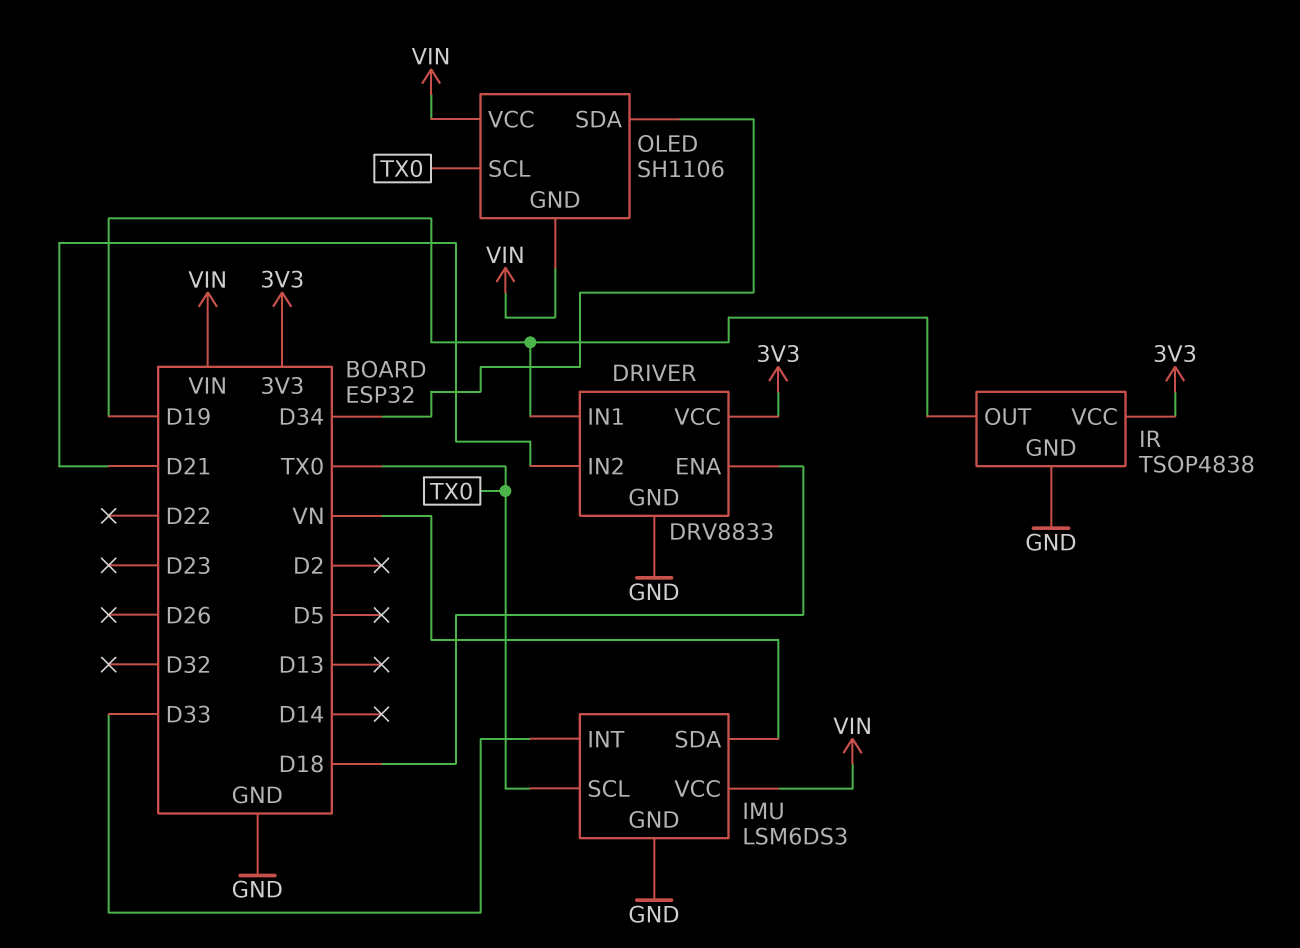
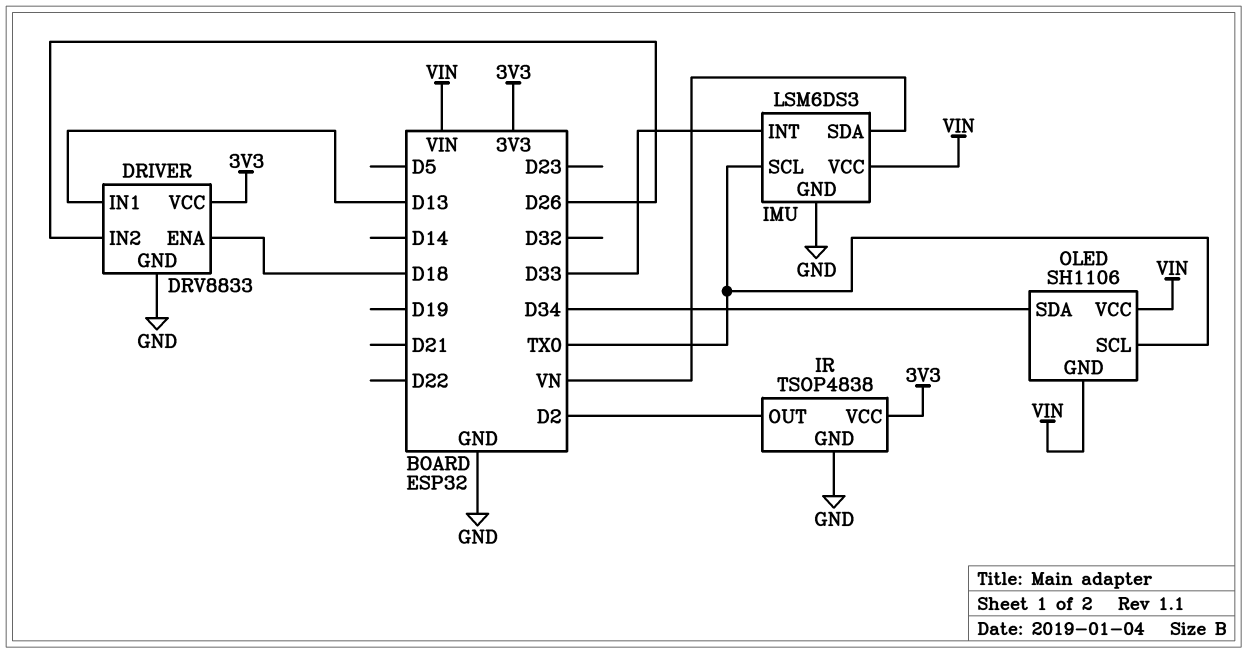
DRIVER pin IN1: D19 -> D13
DRIVER pin IN2: D21 -> D26
IR pin OUT: D19 -> D2

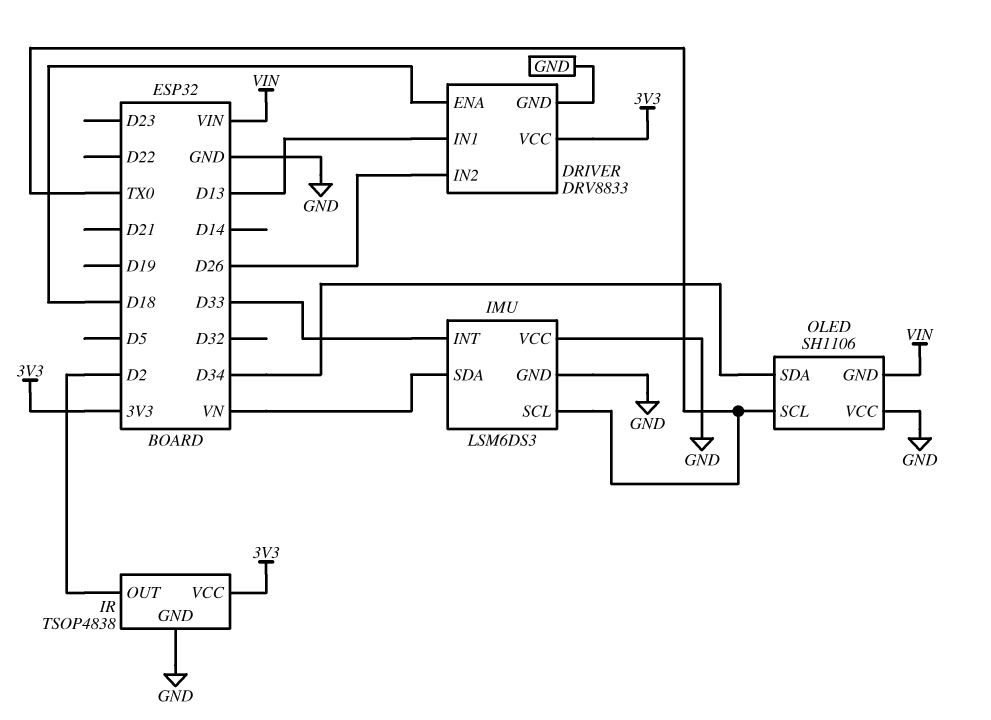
IMU pin VCC: VIN -> GND
OLED pin VCC: VIN -> GND

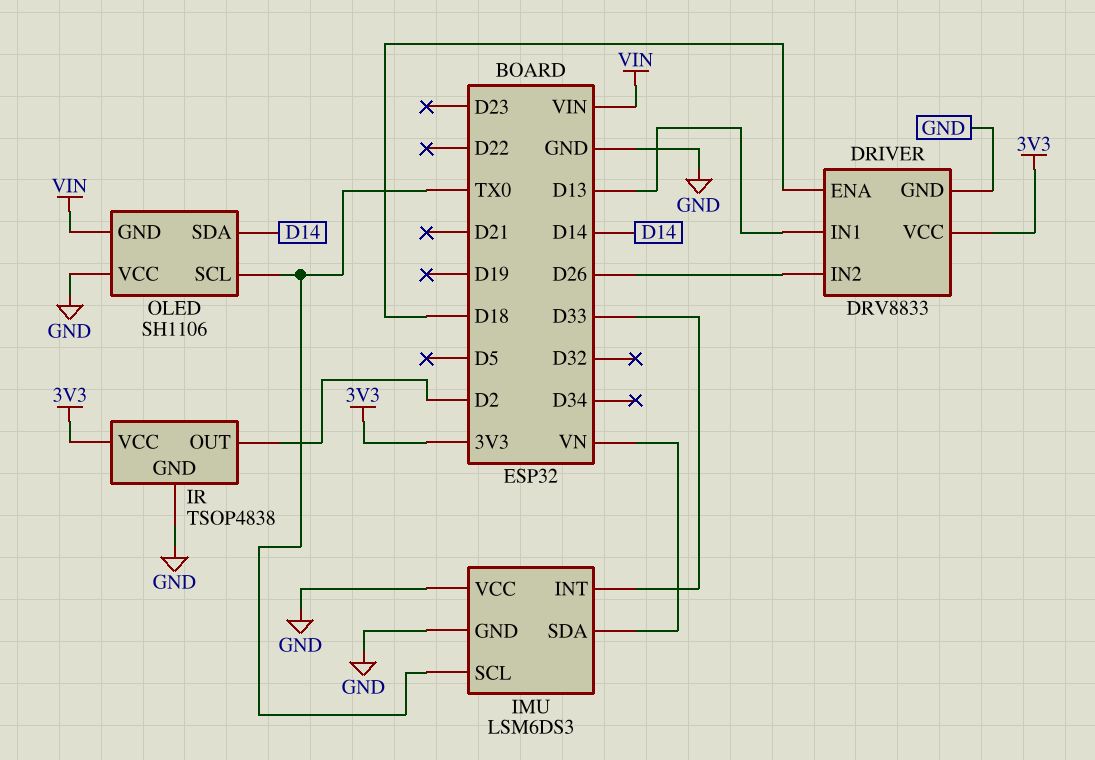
OLED pin SDA: D34 -> D14

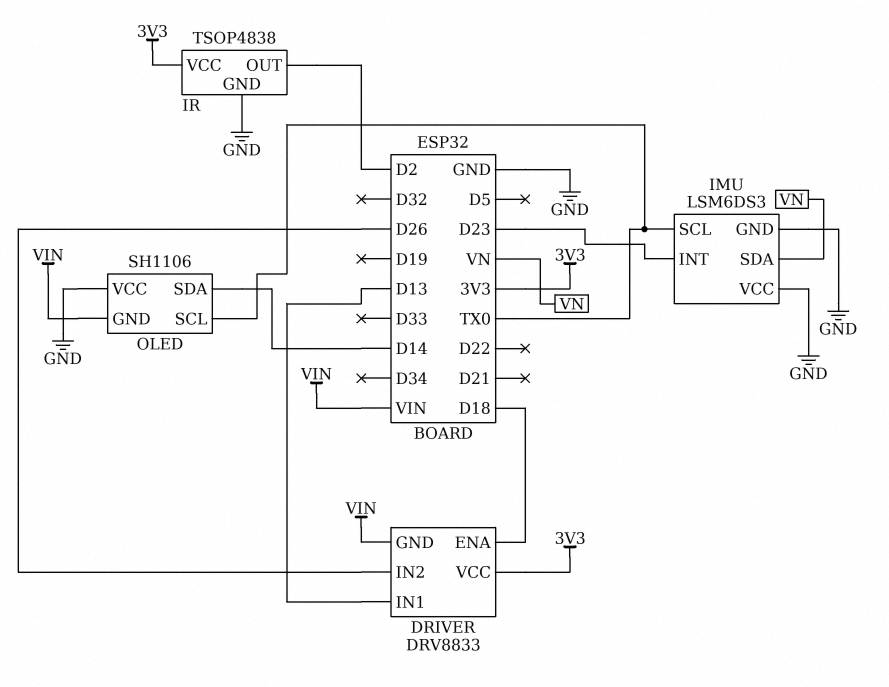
DRIVER pin GND: GND -> VIN
IMU pin INT: D33 -> D23

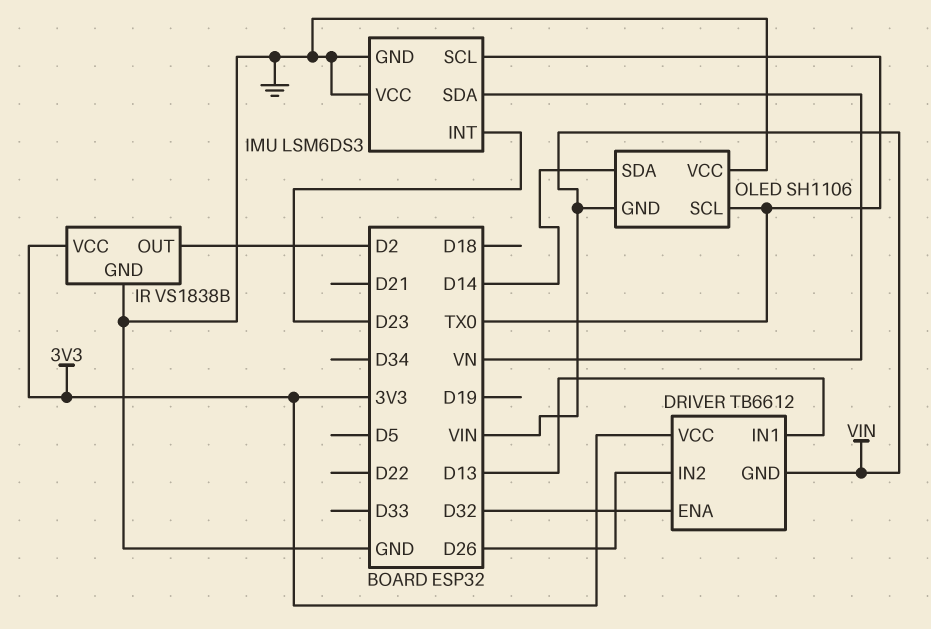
DRIVER: DRV8833 -> TB6612
DRIVER pin ENA: D18 -> D32
IR: TSOP4838 -> VS1838B

